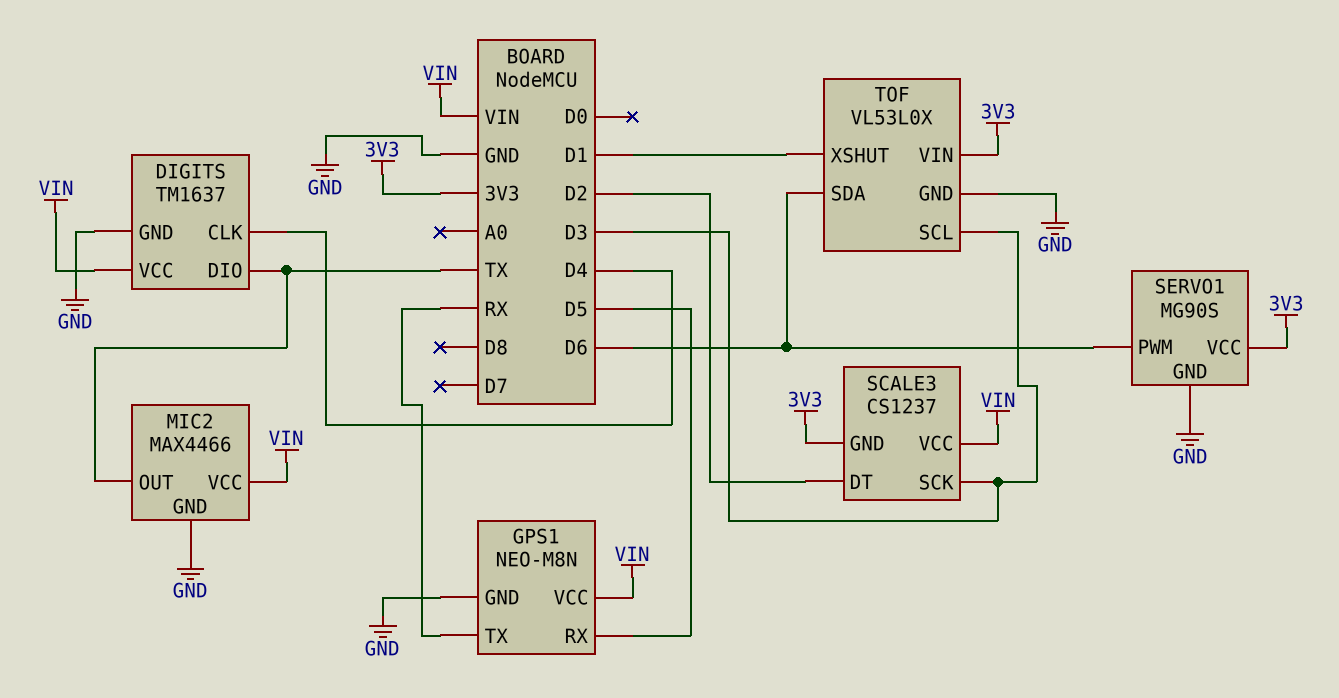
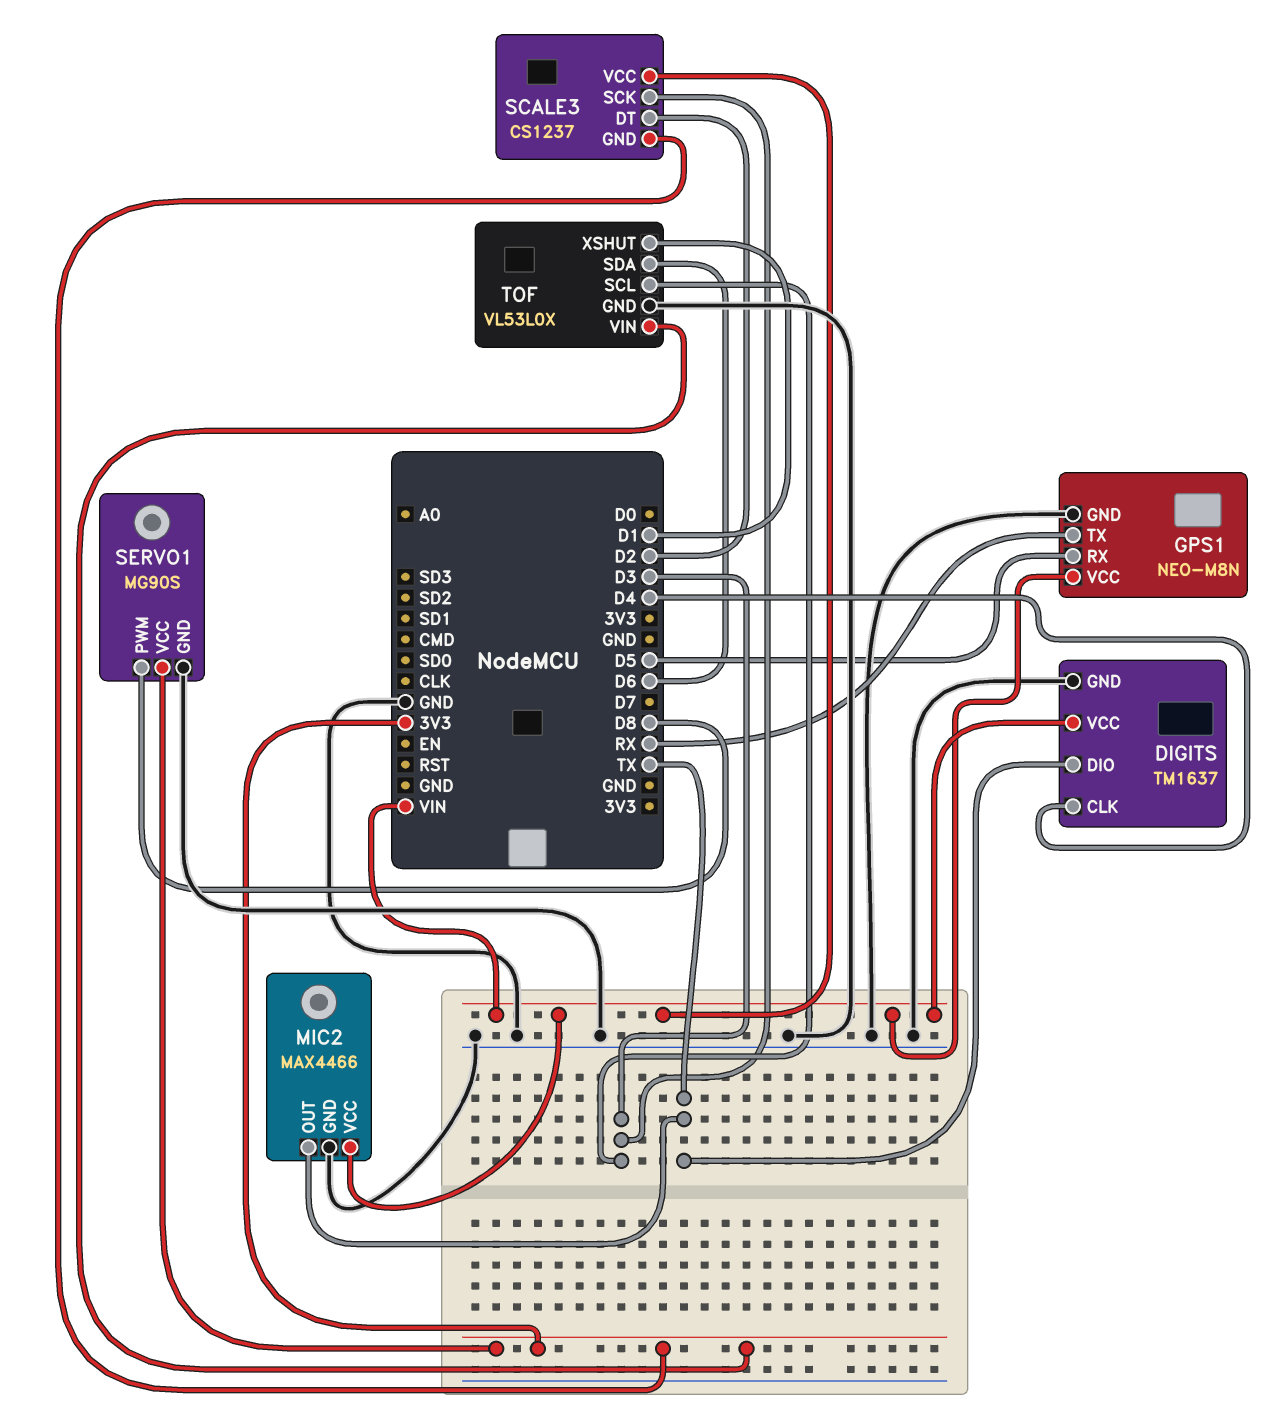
SERVO1 pin PWM: D6 -> D8

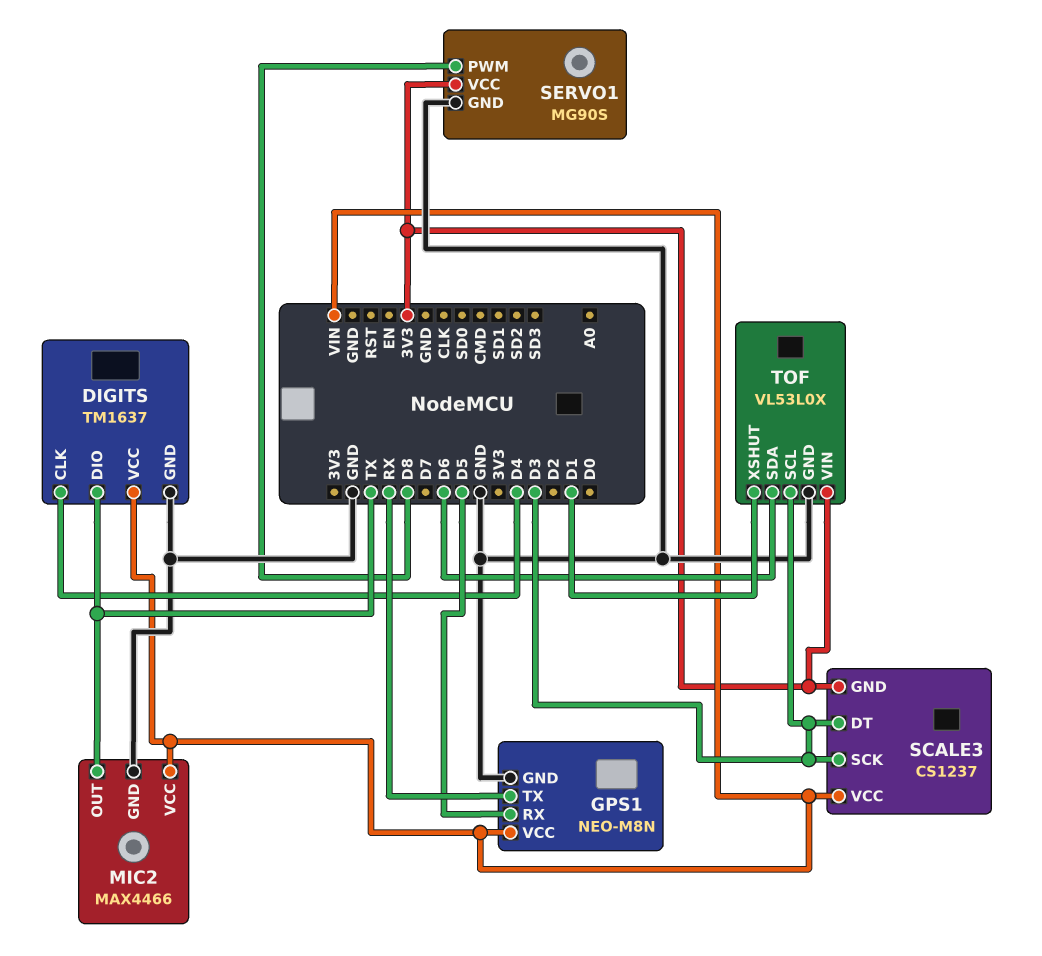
SCALE3 pin DT: D2 -> D3

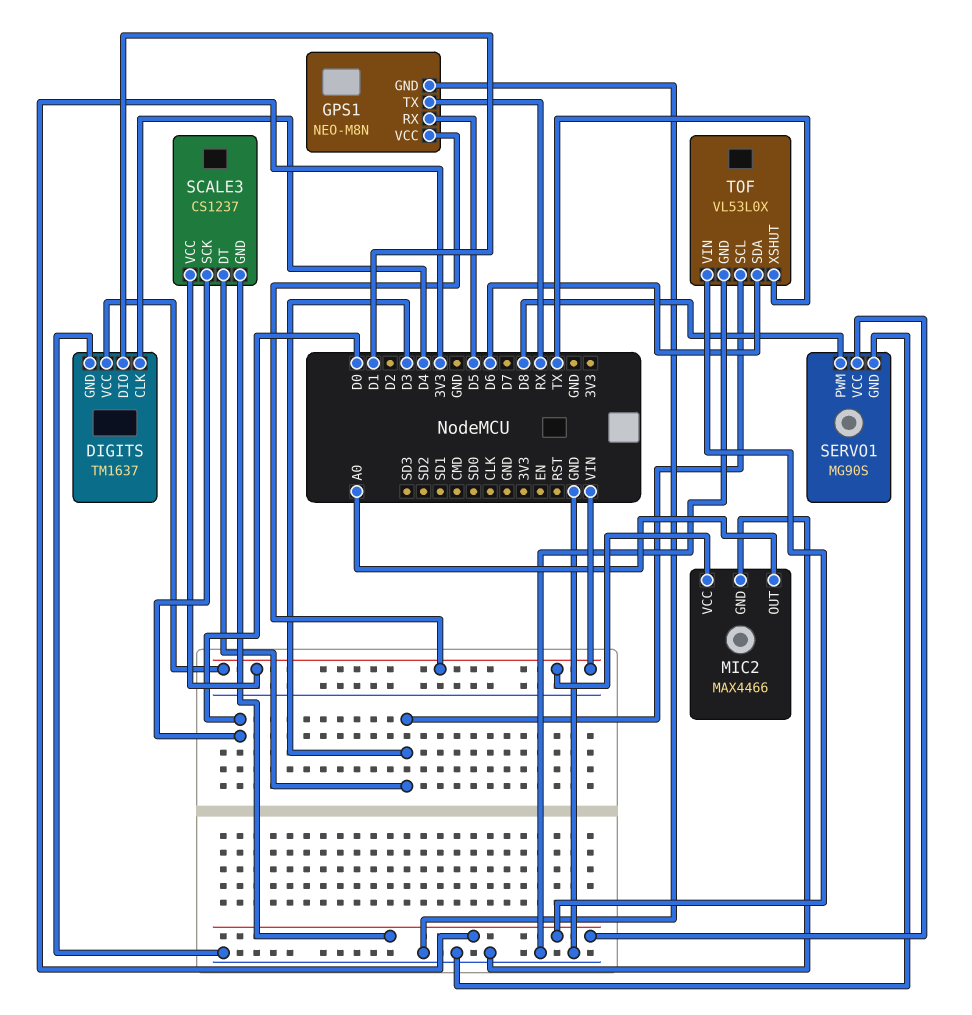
DIGITS pin DIO: TX -> D1
MIC2 pin OUT: TX -> A0
SCALE3 pin SCK: D3 -> D0
TOF pin XSHUT: D1 -> TX

